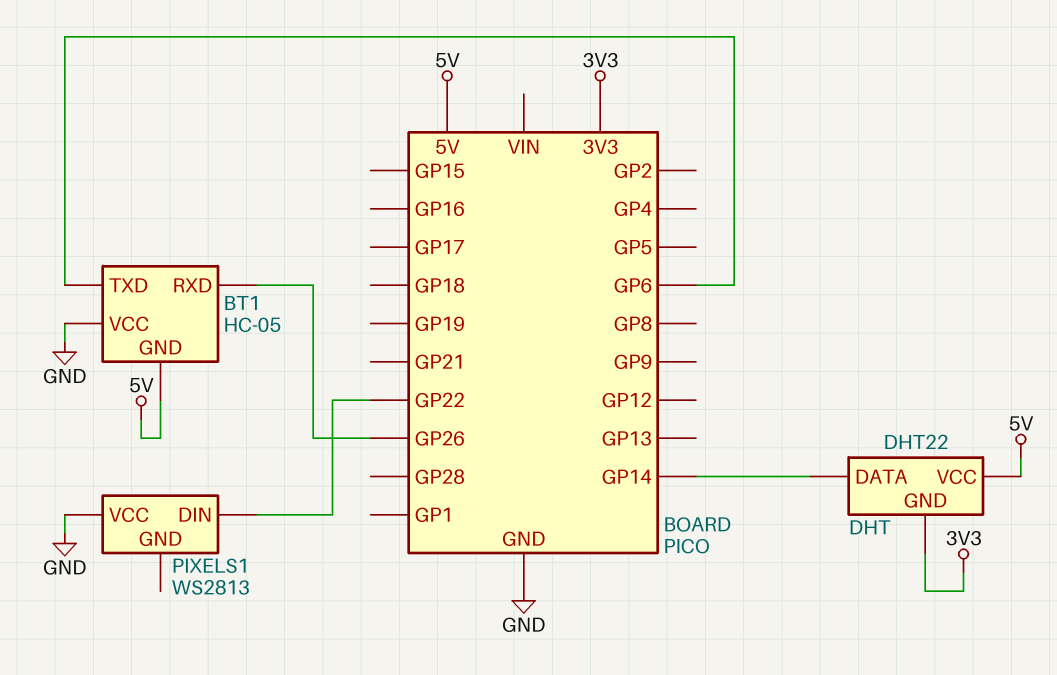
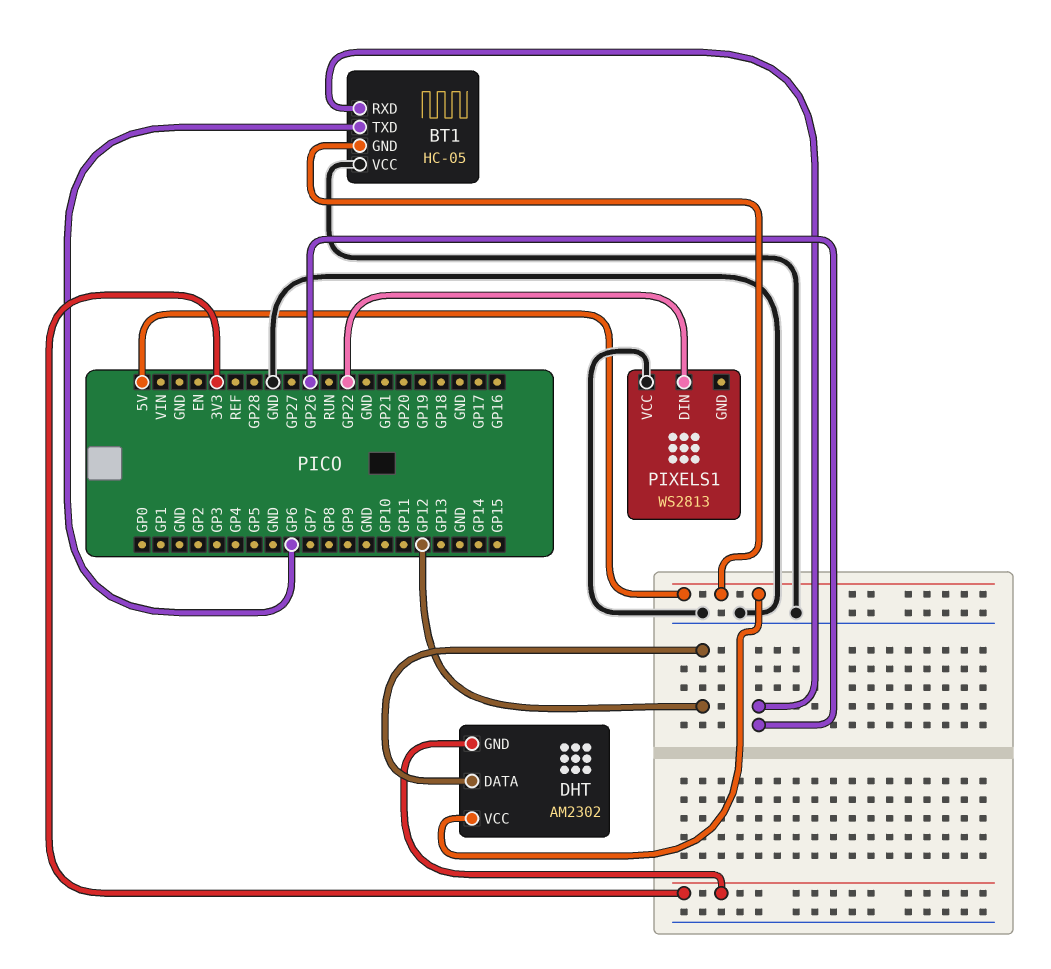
DHT: DHT22 -> AM2302
DHT pin DATA: GP14 -> GP12

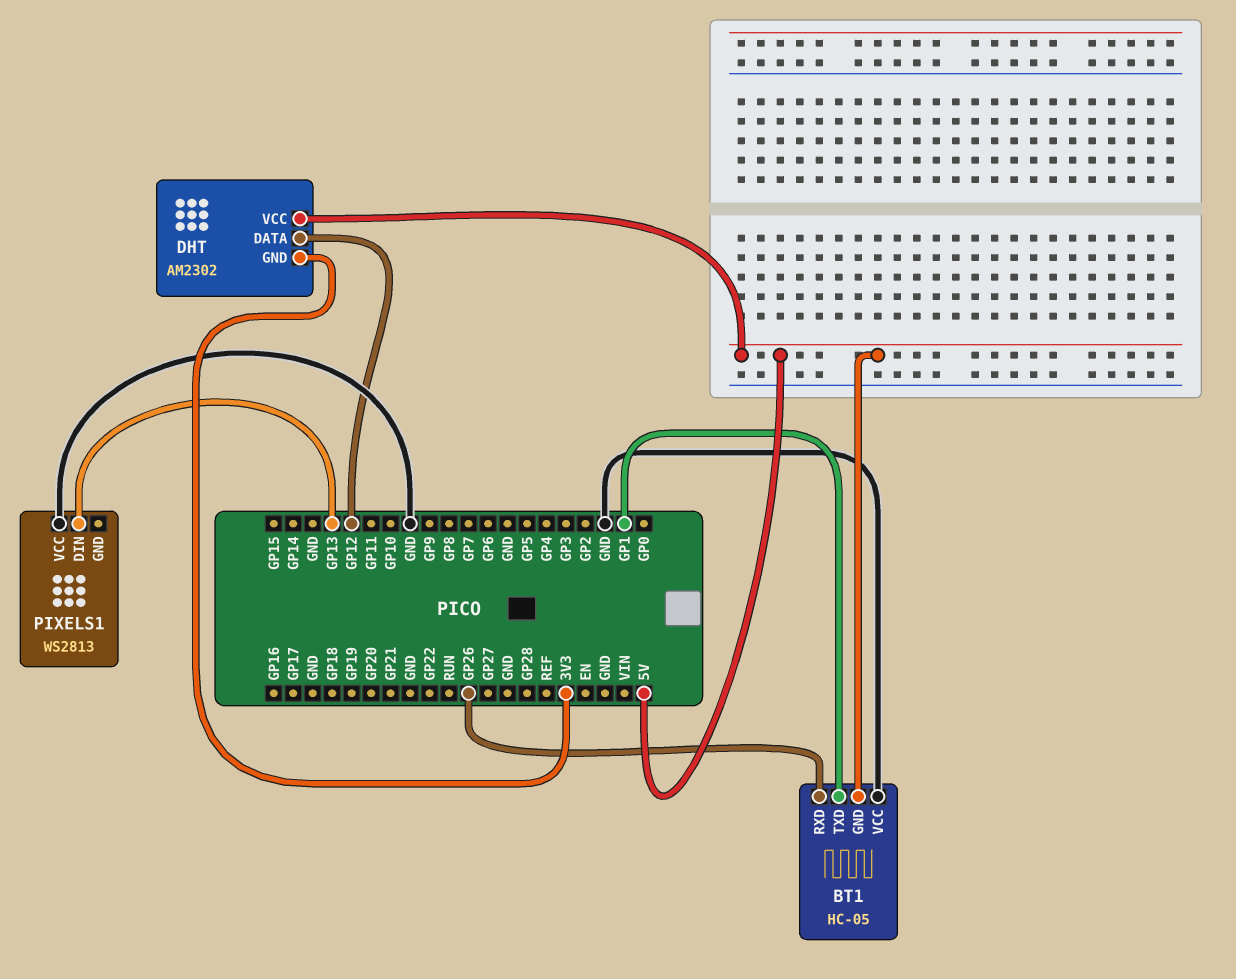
BT1 pin TXD: GP6 -> GP1
PIXELS1 pin DIN: GP22 -> GP13

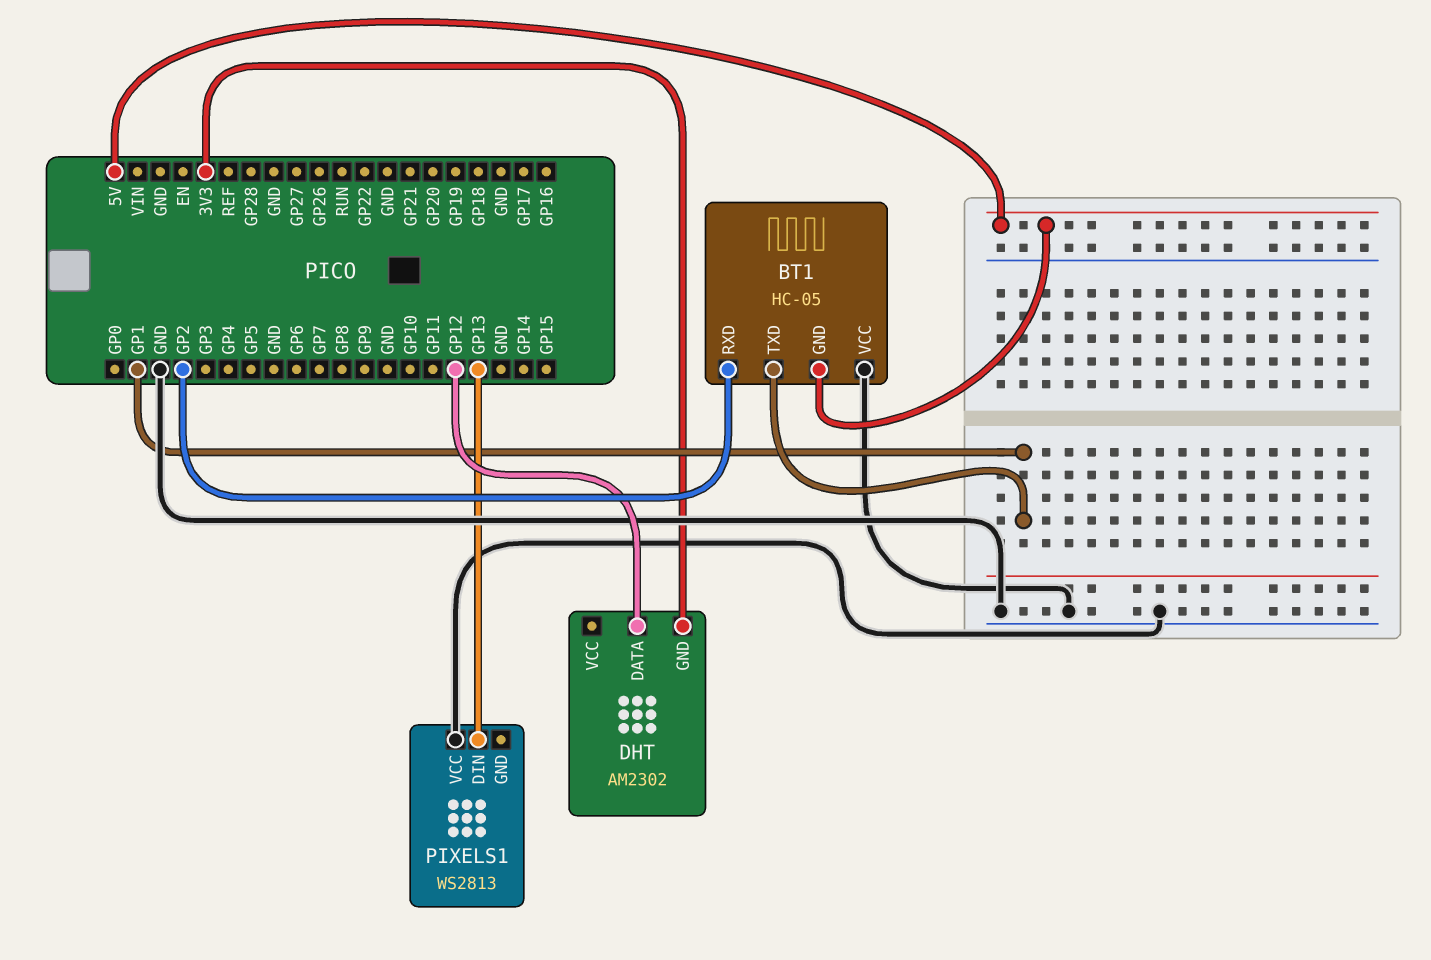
BT1 pin RXD: GP26 -> GP2
DHT pin VCC: 5V -> none

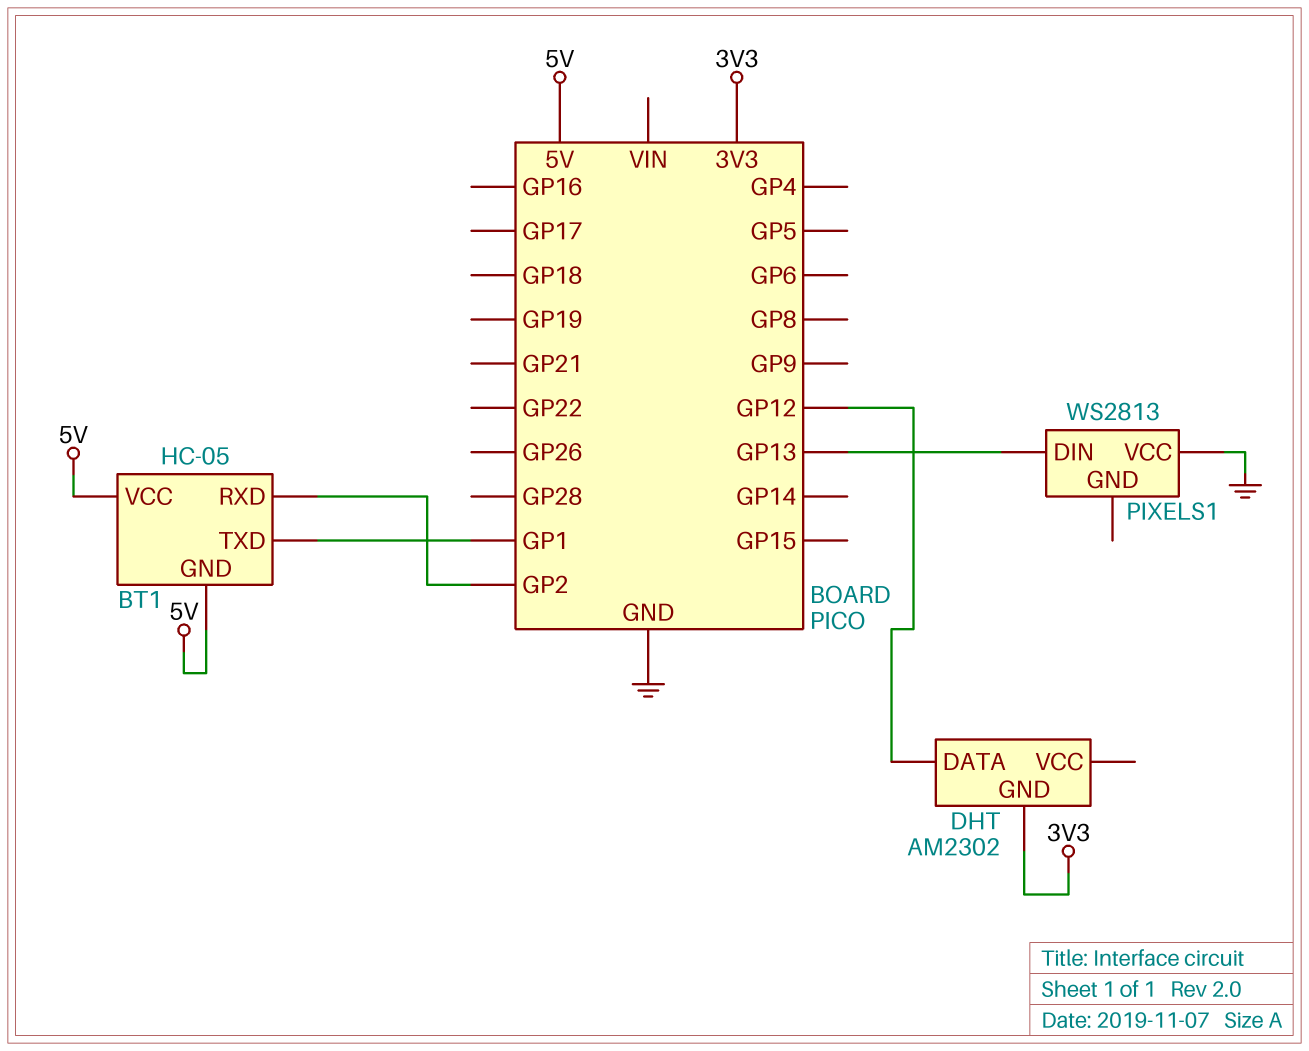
BT1 pin VCC: GND -> 5V

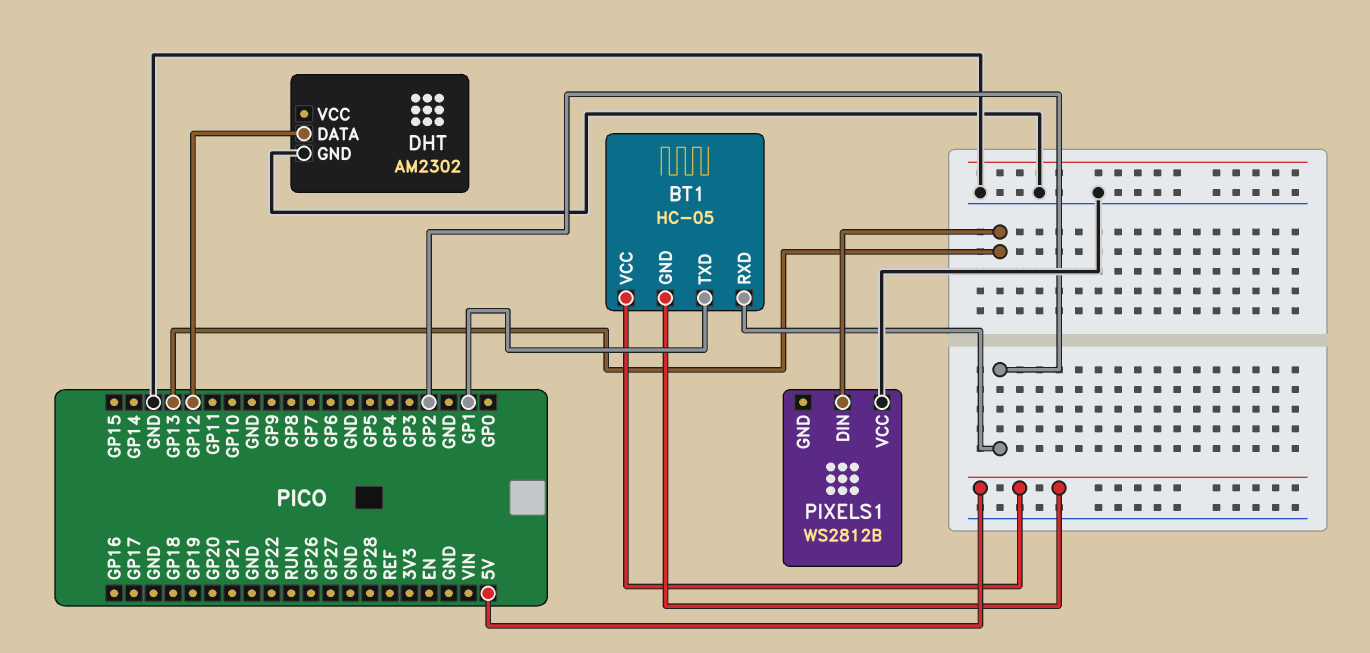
DHT pin GND: 3V3 -> GND
PIXELS1: WS2813 -> WS2812B

